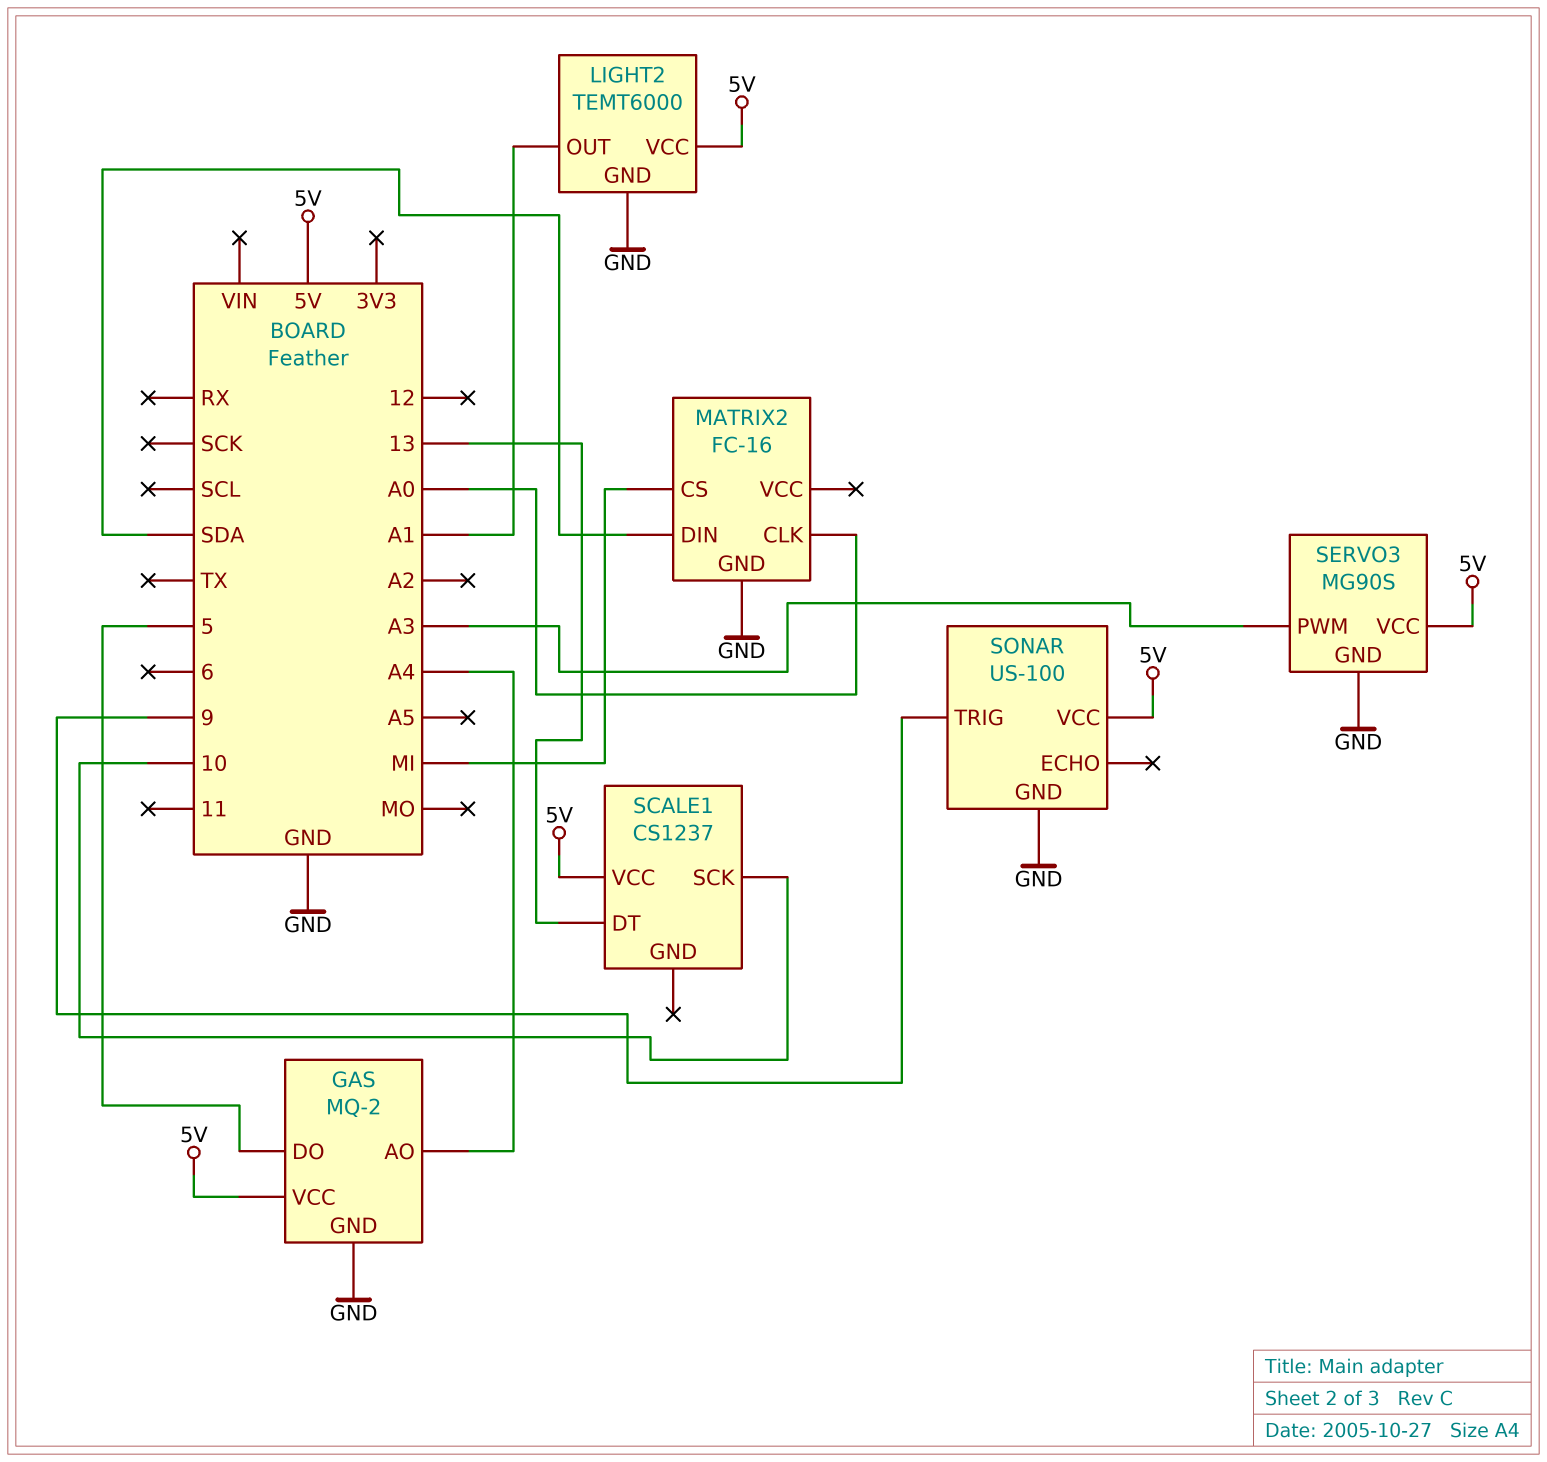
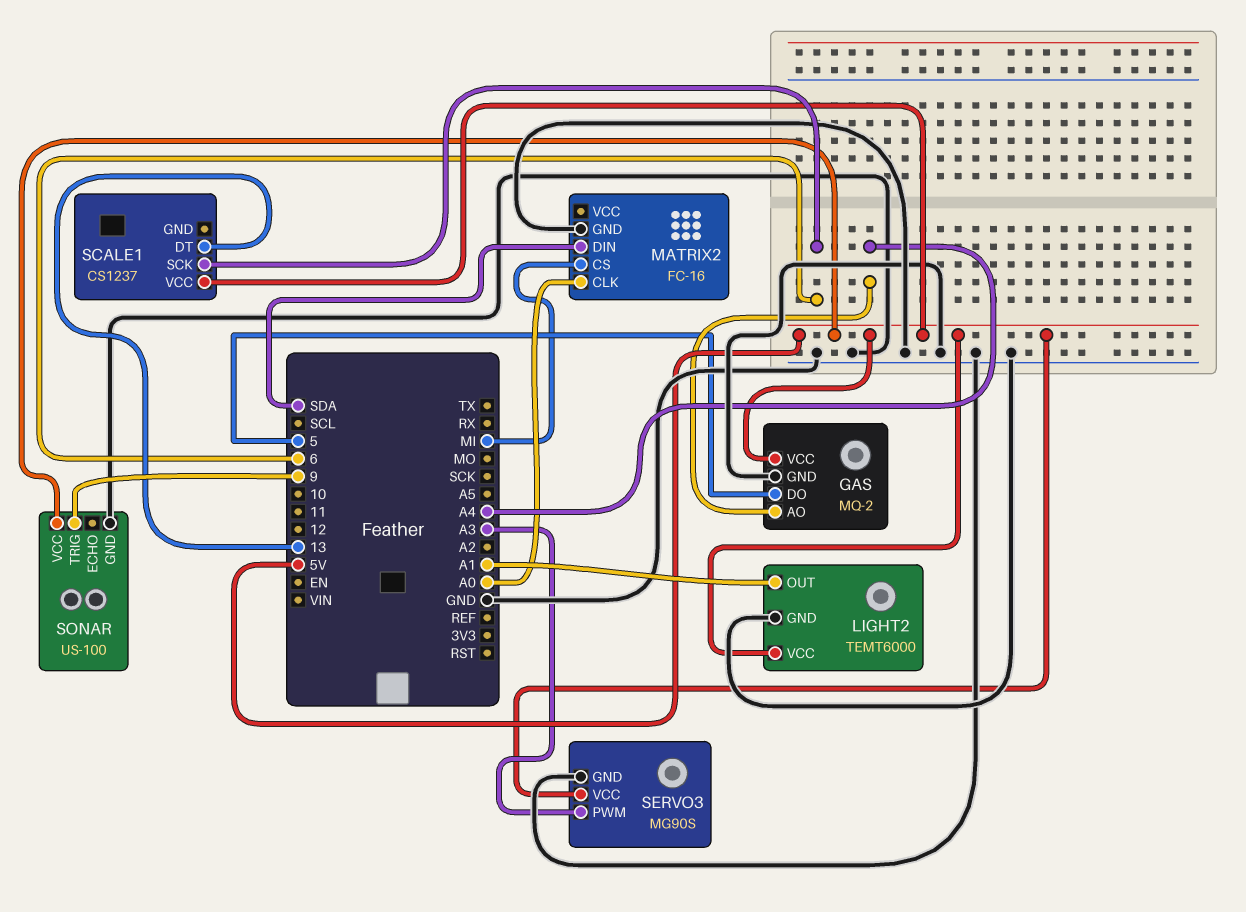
SCALE1 pin SCK: 10 -> 6

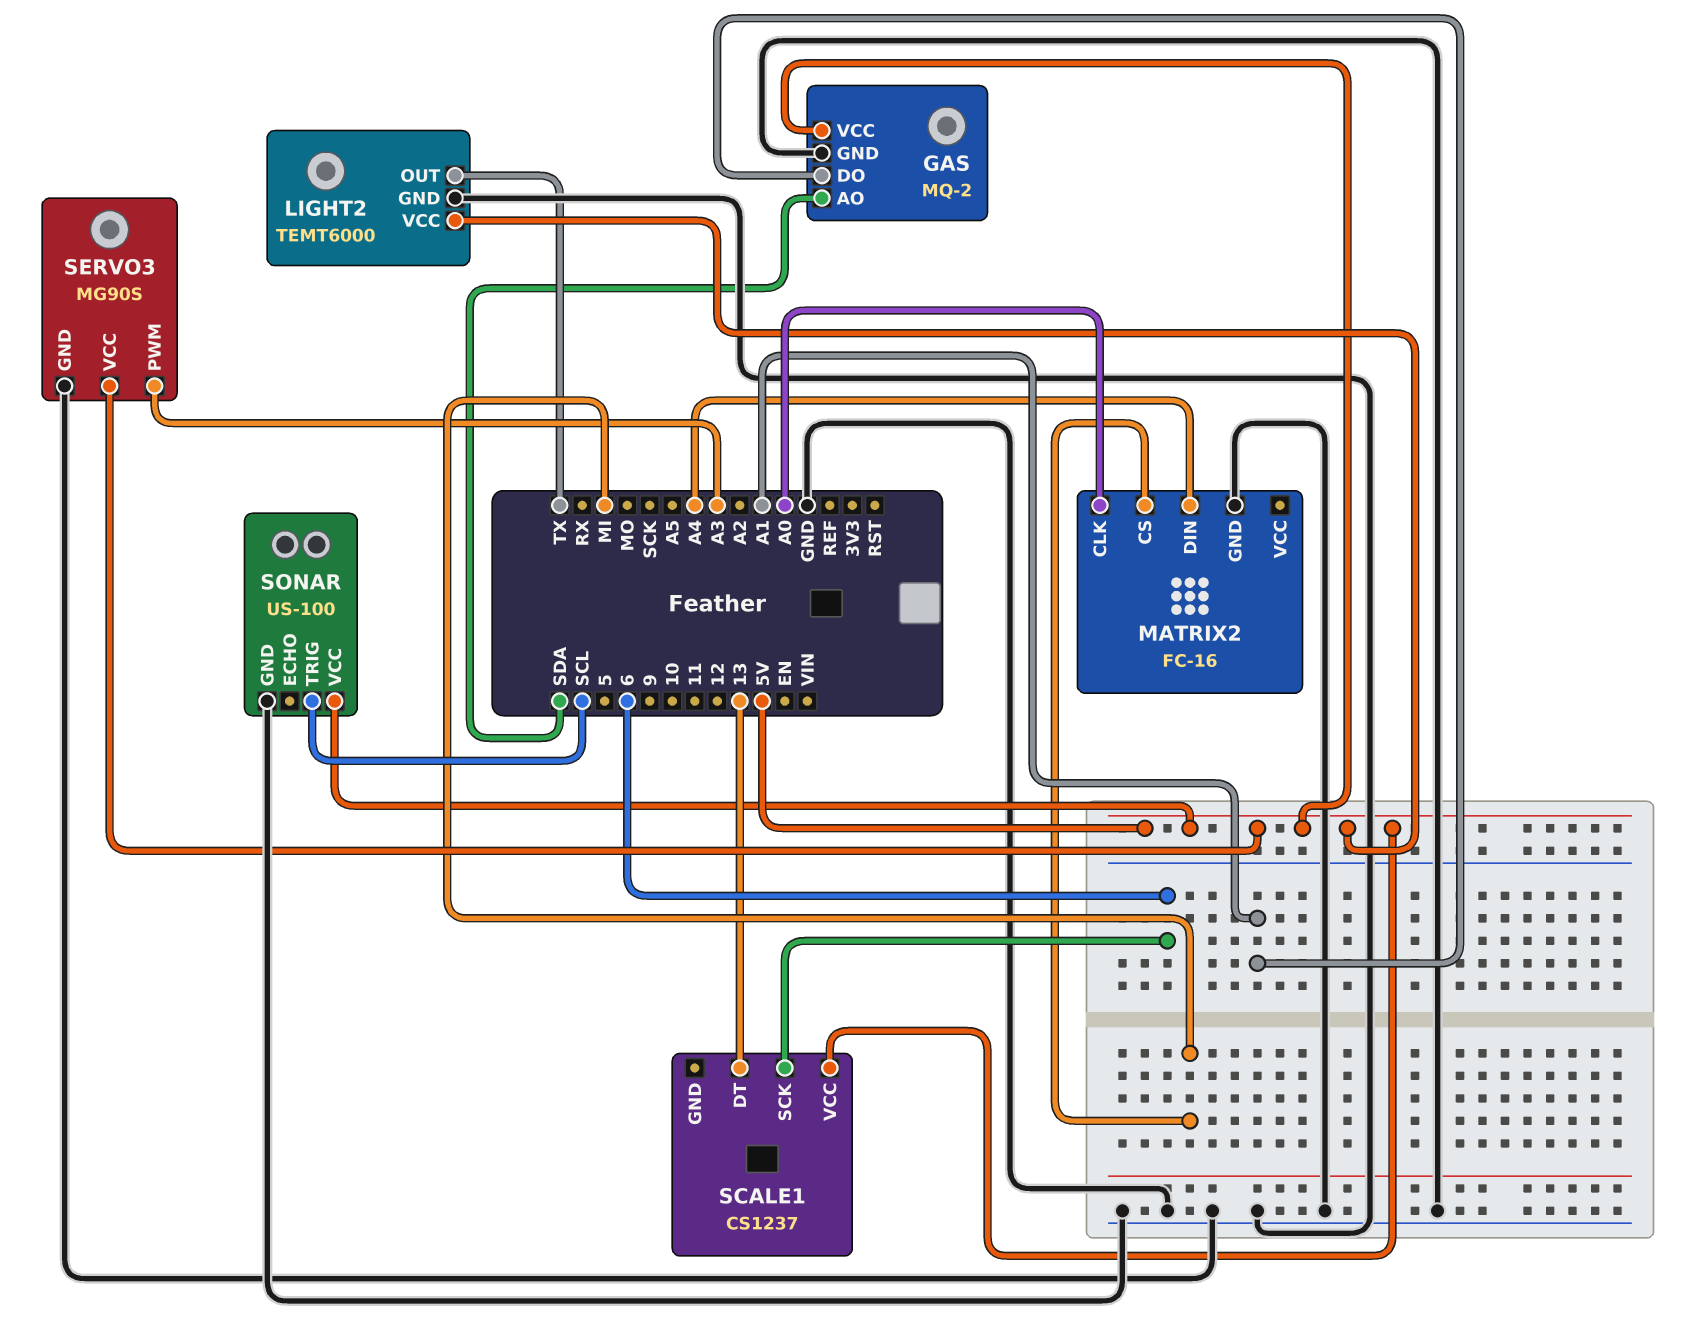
GAS pin AO: A4 -> SDA
GAS pin DO: 5 -> A1
LIGHT2 pin OUT: A1 -> TX
MATRIX2 pin DIN: SDA -> A4
SONAR pin TRIG: 9 -> SCL

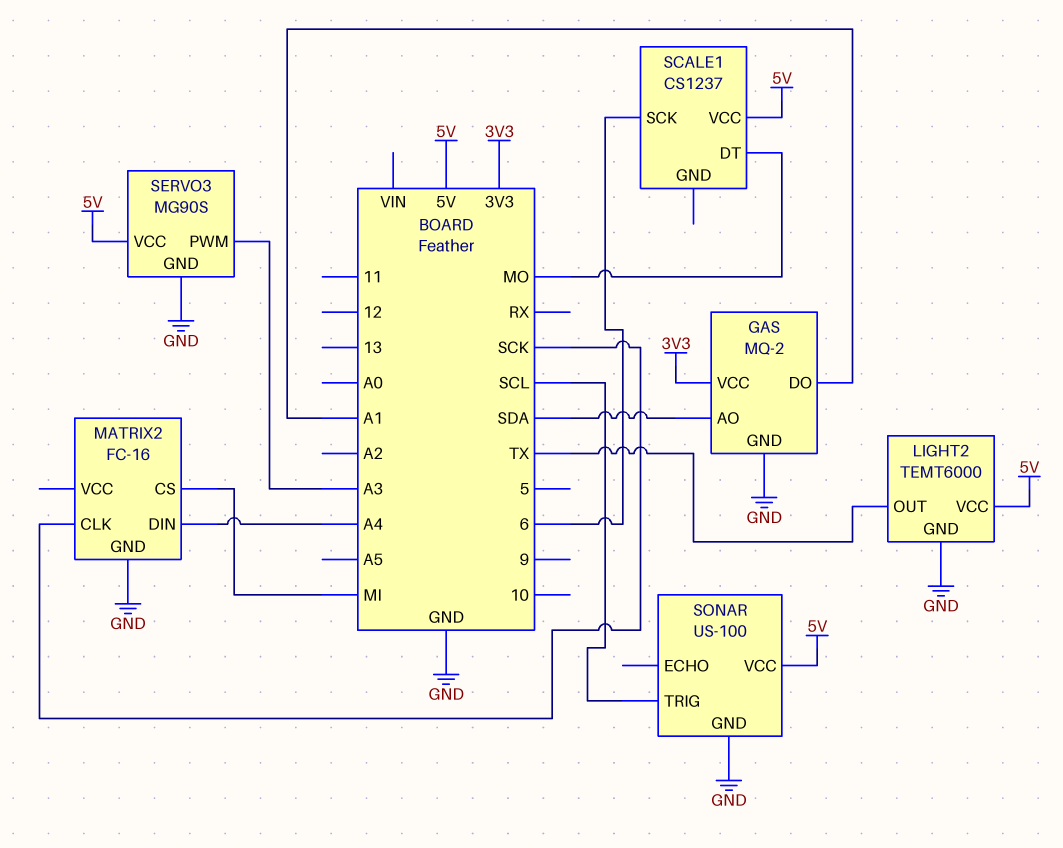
GAS pin VCC: 5V -> 3V3
MATRIX2 pin CLK: A0 -> SCK
SCALE1 pin DT: 13 -> MO

